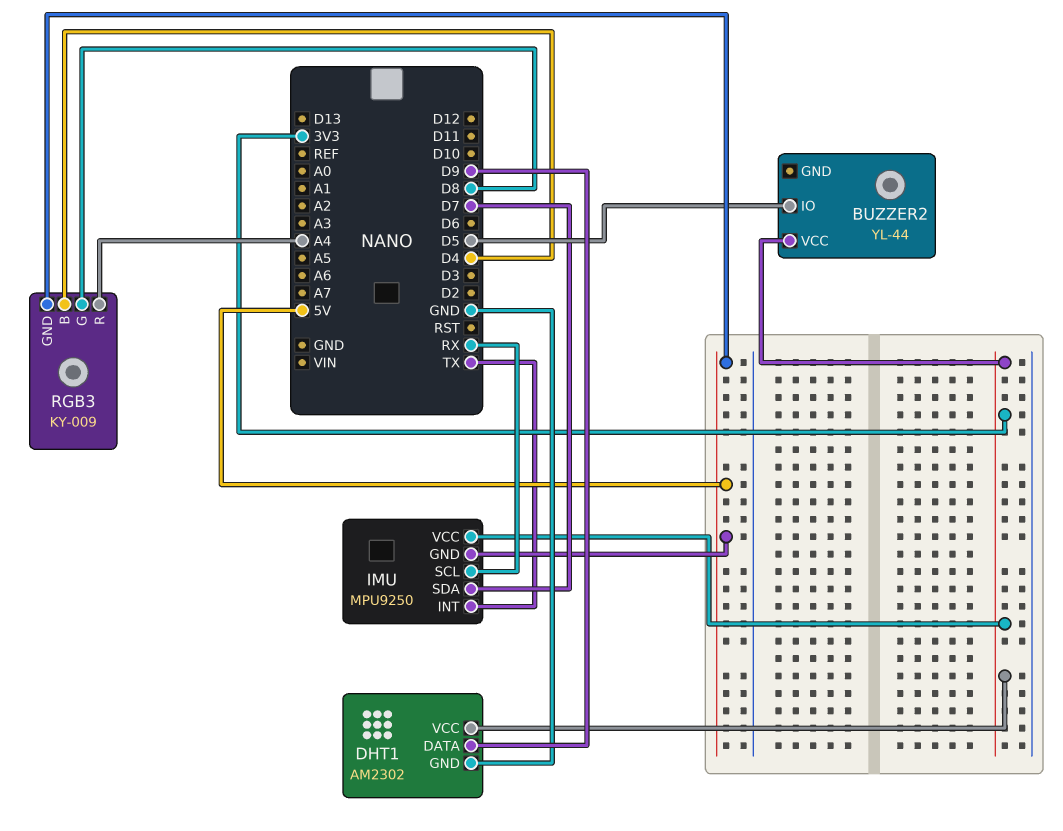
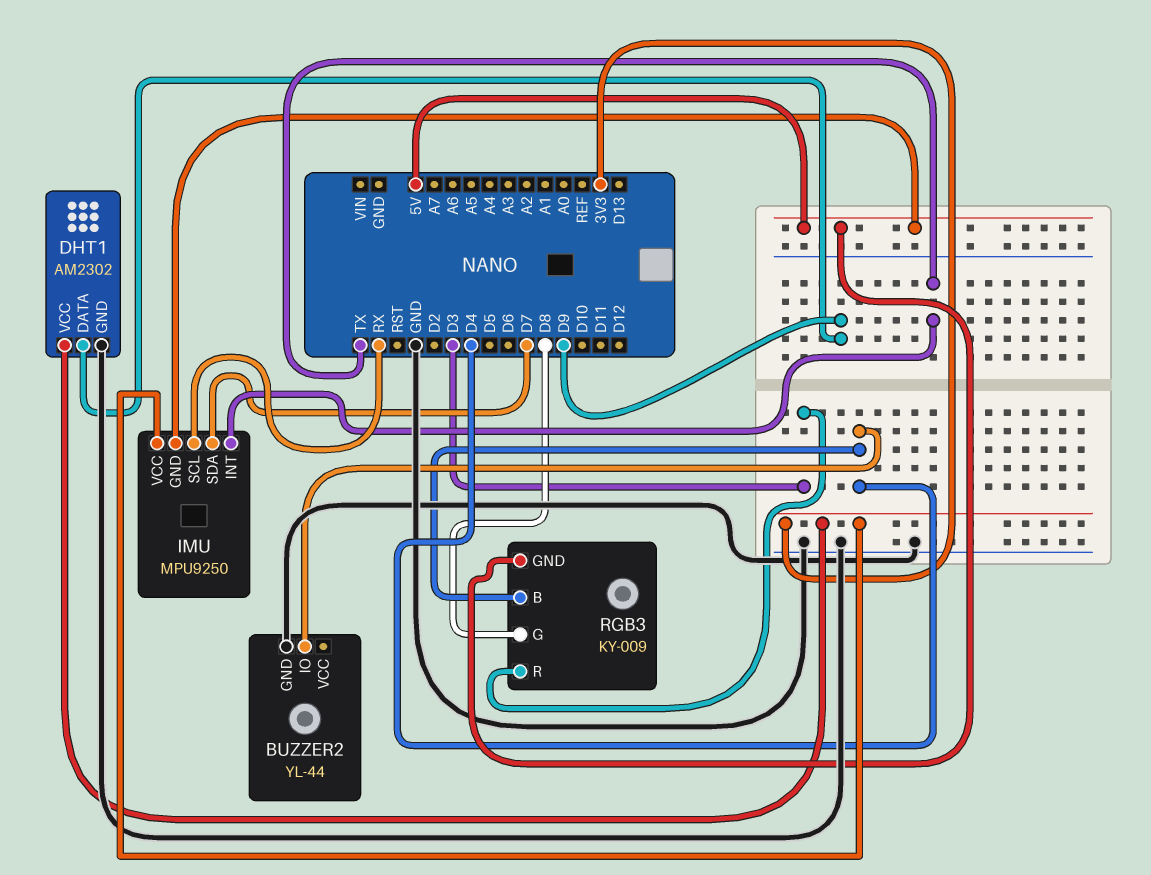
BUZZER2 pin GND: none -> GND
BUZZER2 pin IO: D5 -> D4
BUZZER2 pin VCC: 3V3 -> none
RGB3 pin R: A4 -> D3

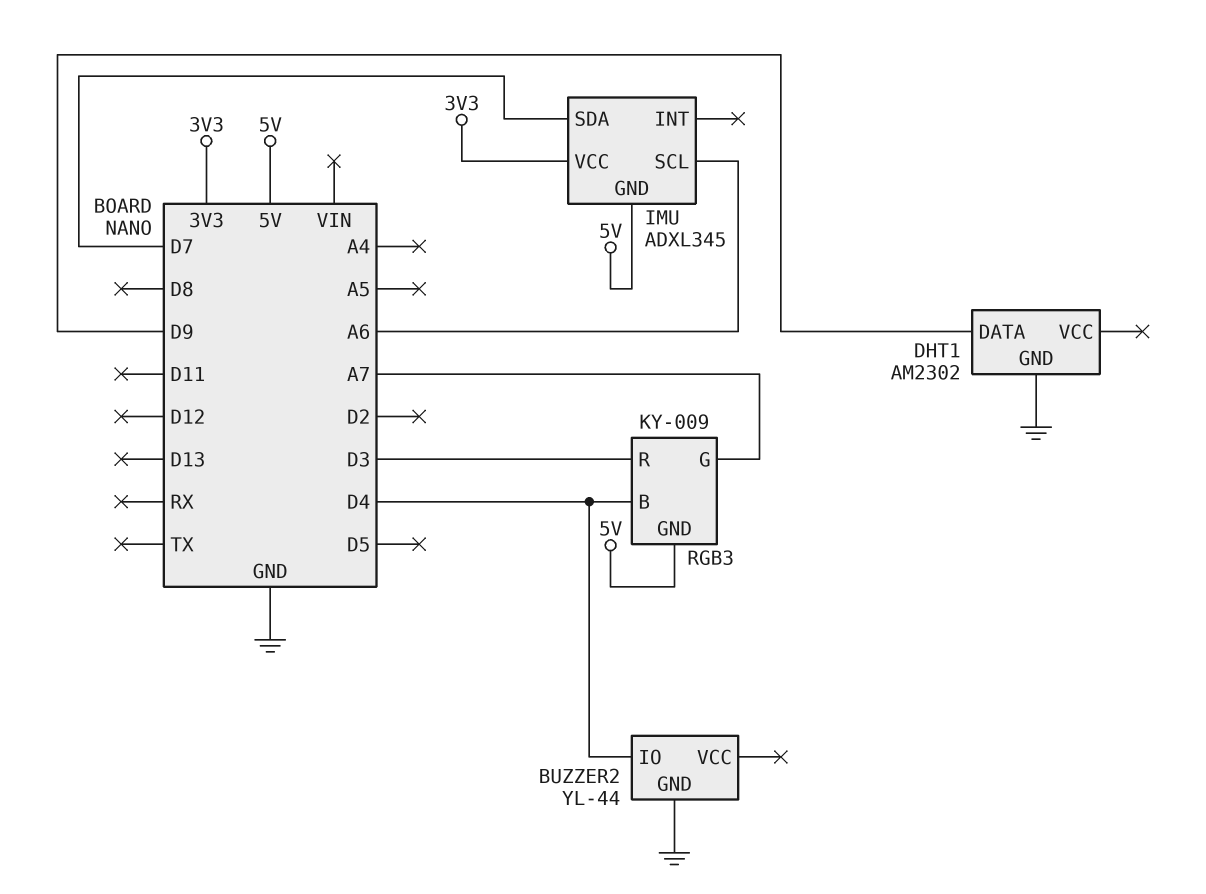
DHT1 pin VCC: 3V3 -> none
IMU: MPU9250 -> ADXL345
IMU pin INT: TX -> none
IMU pin SCL: RX -> A6
RGB3 pin G: D8 -> A7

